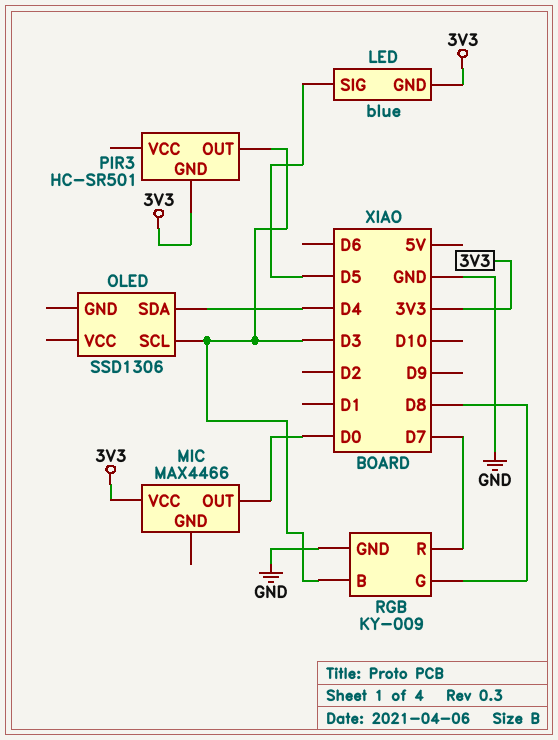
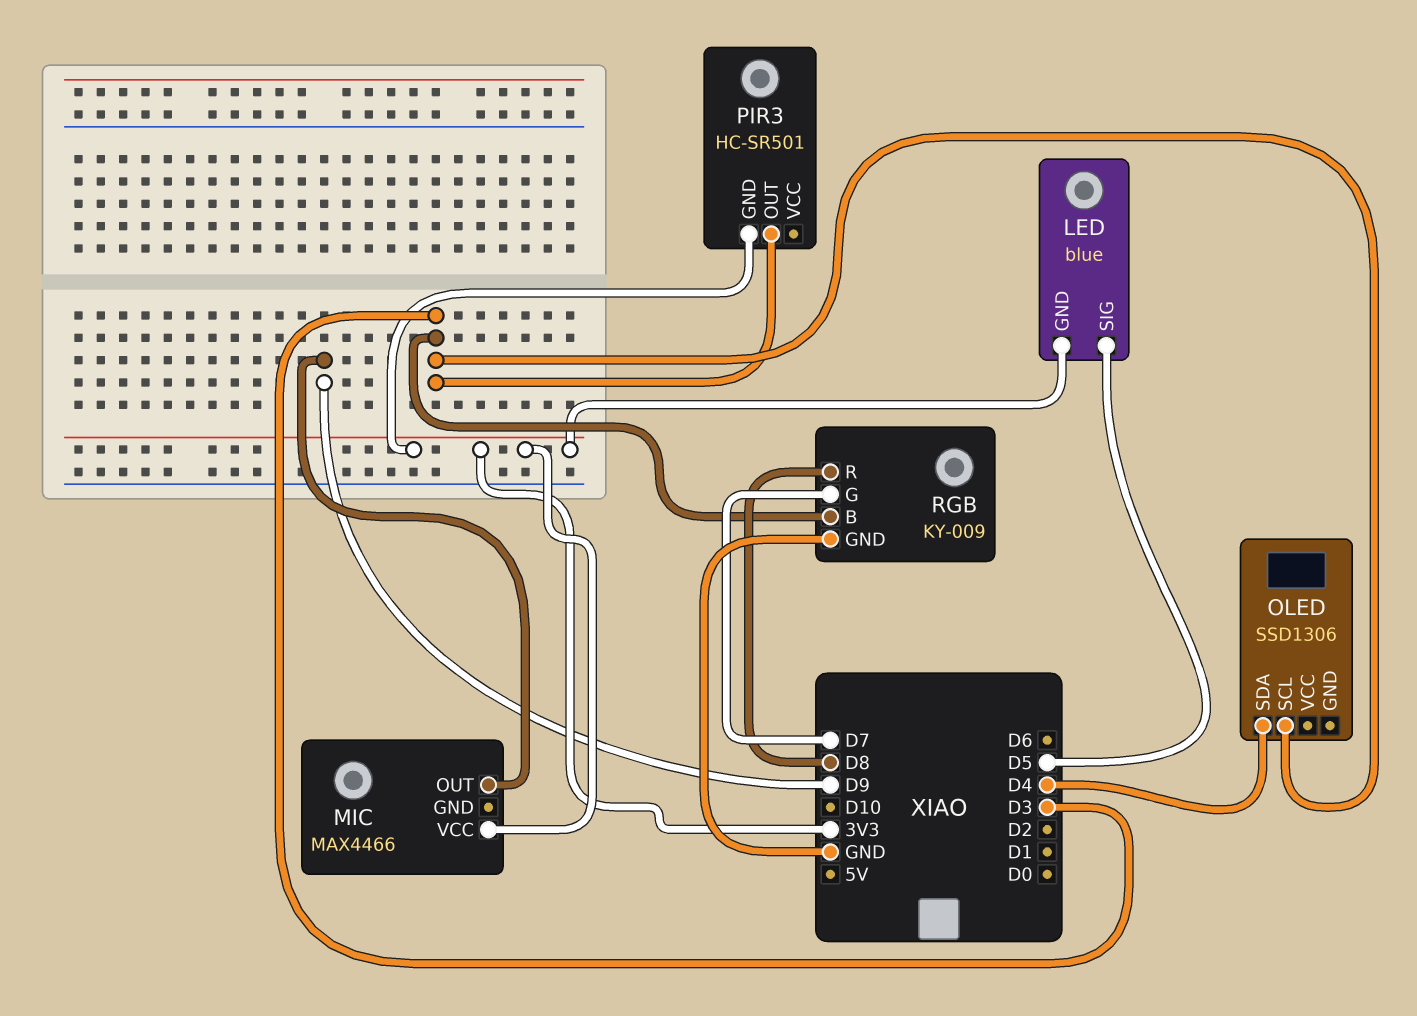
MIC pin OUT: D0 -> D9
RGB pin G: D8 -> D7
RGB pin R: D7 -> D8

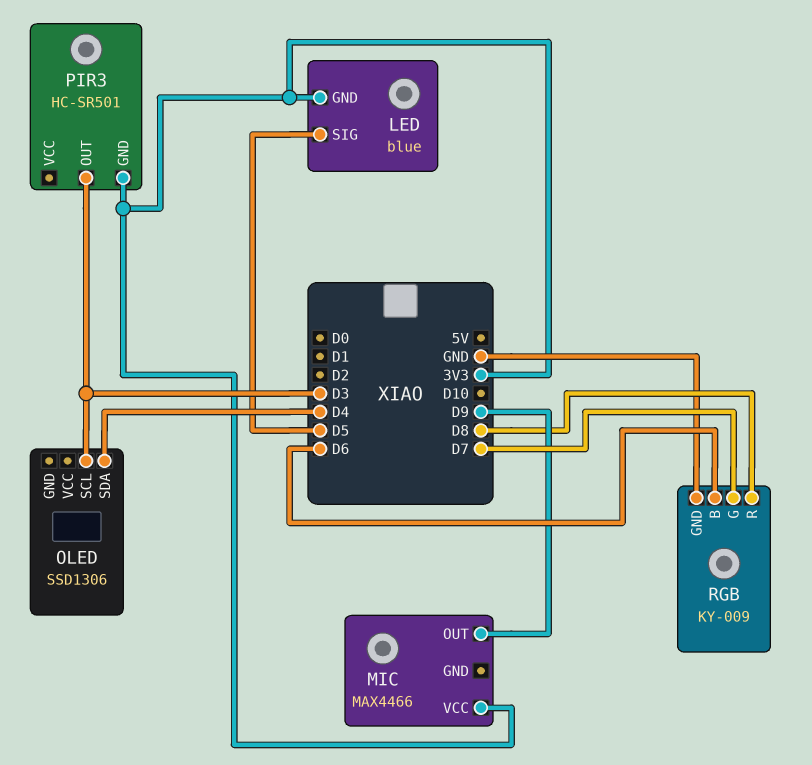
RGB pin B: D3 -> D6

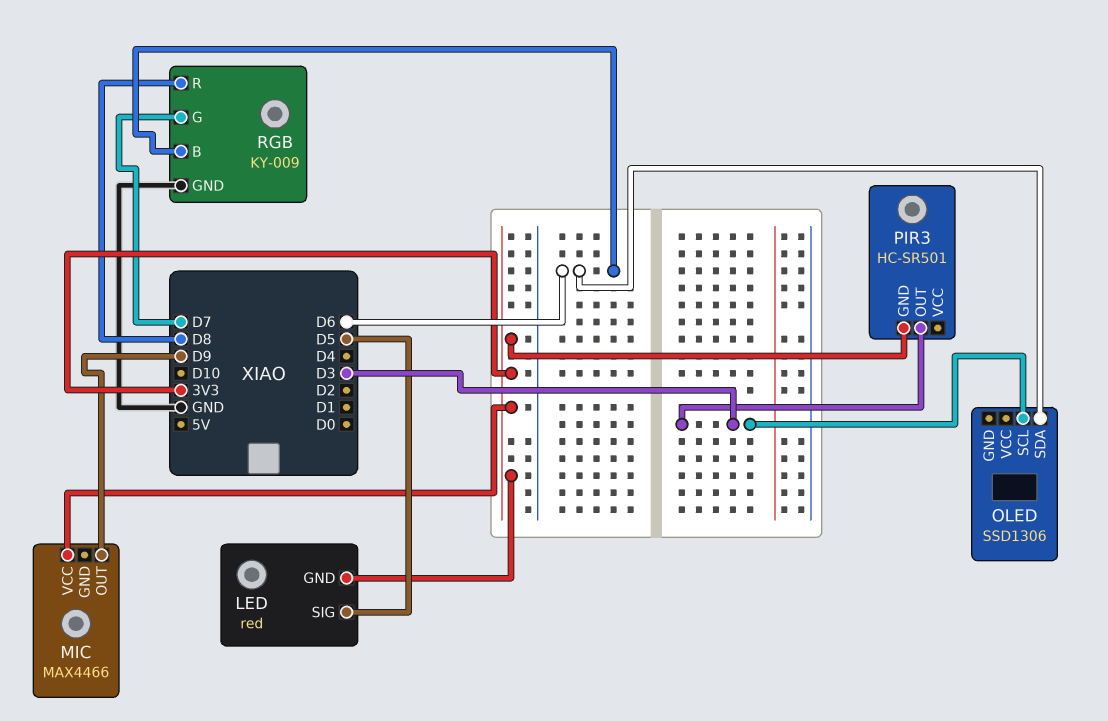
LED: blue -> red
OLED pin SDA: D4 -> D6

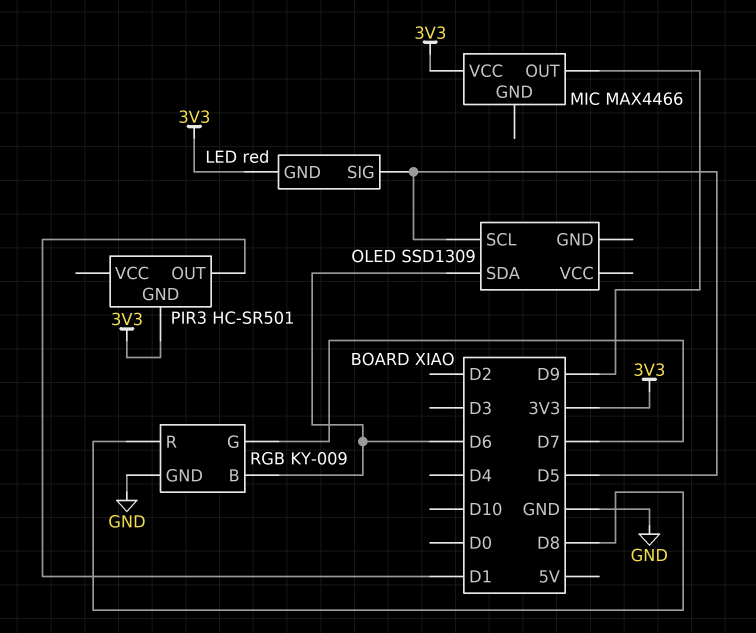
OLED: SSD1306 -> SSD1309
OLED pin SCL: D3 -> D5
PIR3 pin OUT: D3 -> D1

